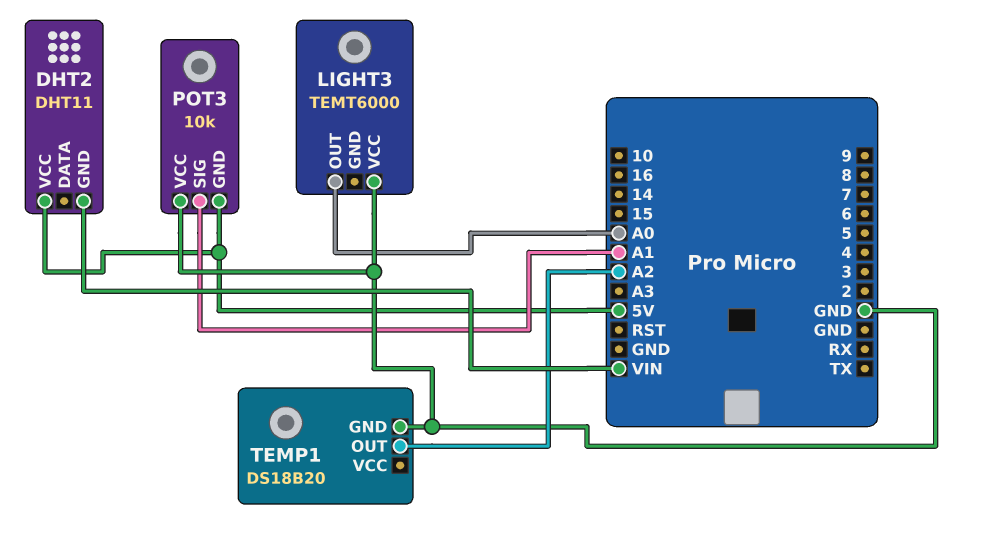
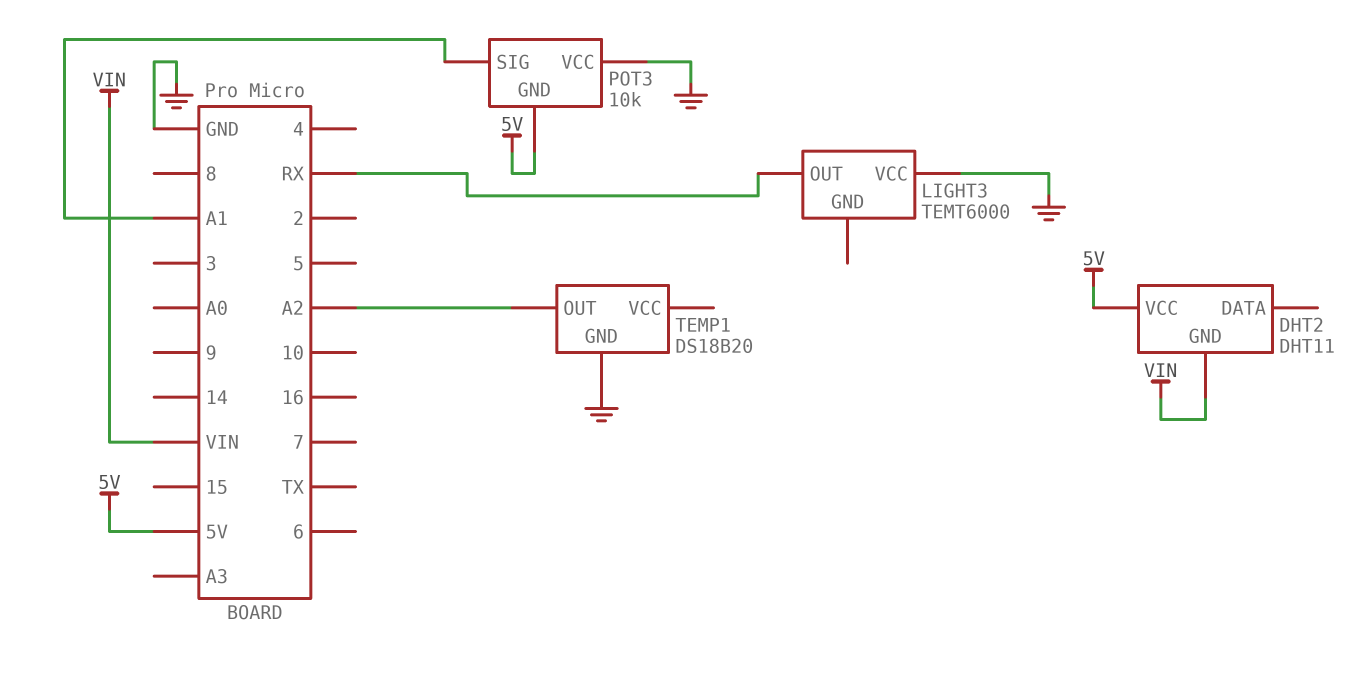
LIGHT3 pin OUT: A0 -> RX

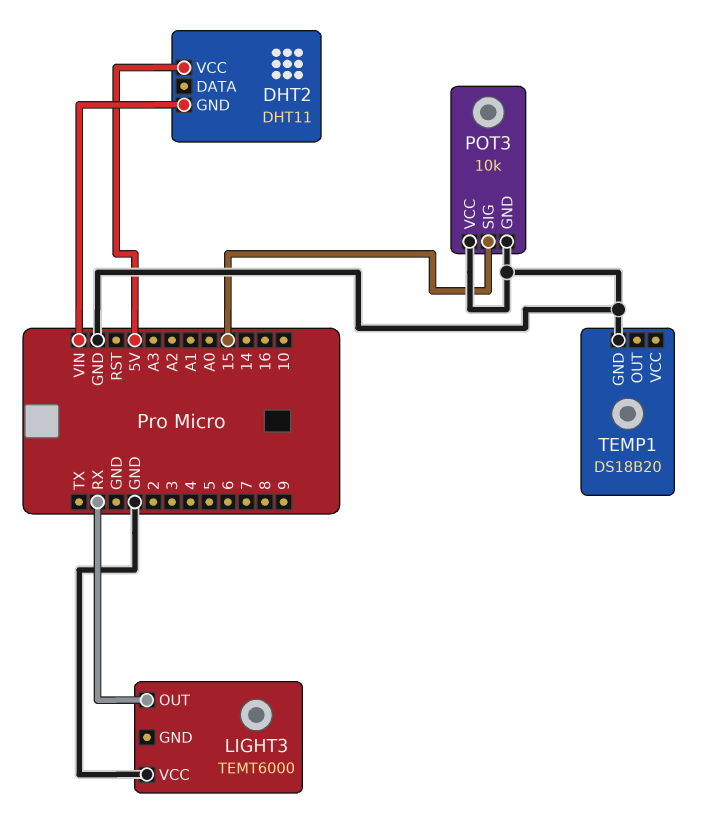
POT3 pin GND: 5V -> GND
POT3 pin SIG: A1 -> 15
TEMP1 pin OUT: A2 -> none

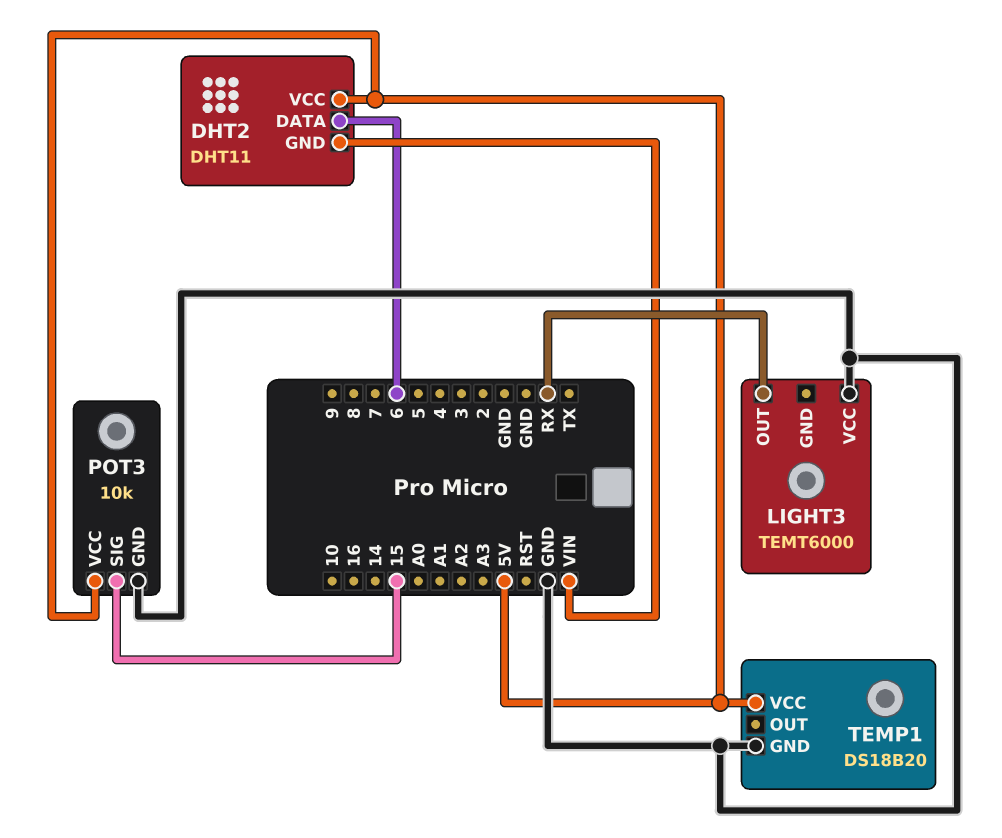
DHT2 pin DATA: none -> 6
POT3 pin VCC: GND -> 5V
TEMP1 pin VCC: none -> 5V

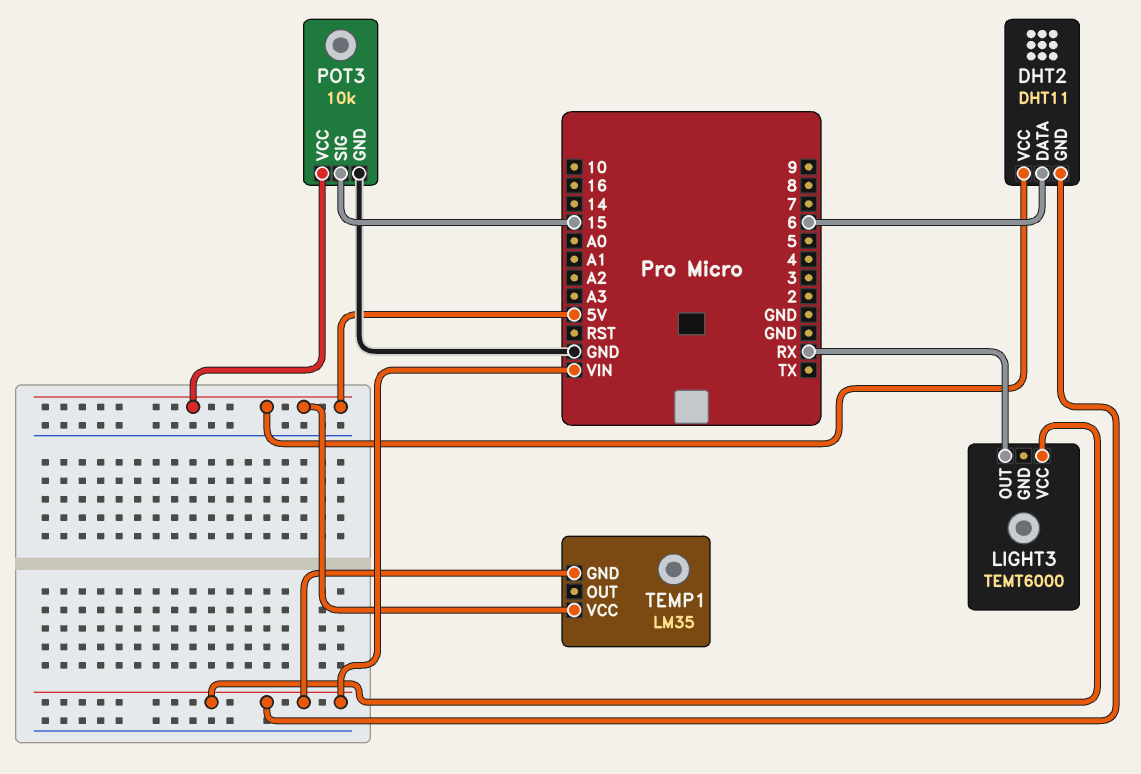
LIGHT3 pin VCC: GND -> VIN
TEMP1: DS18B20 -> LM35
TEMP1 pin GND: GND -> VIN

